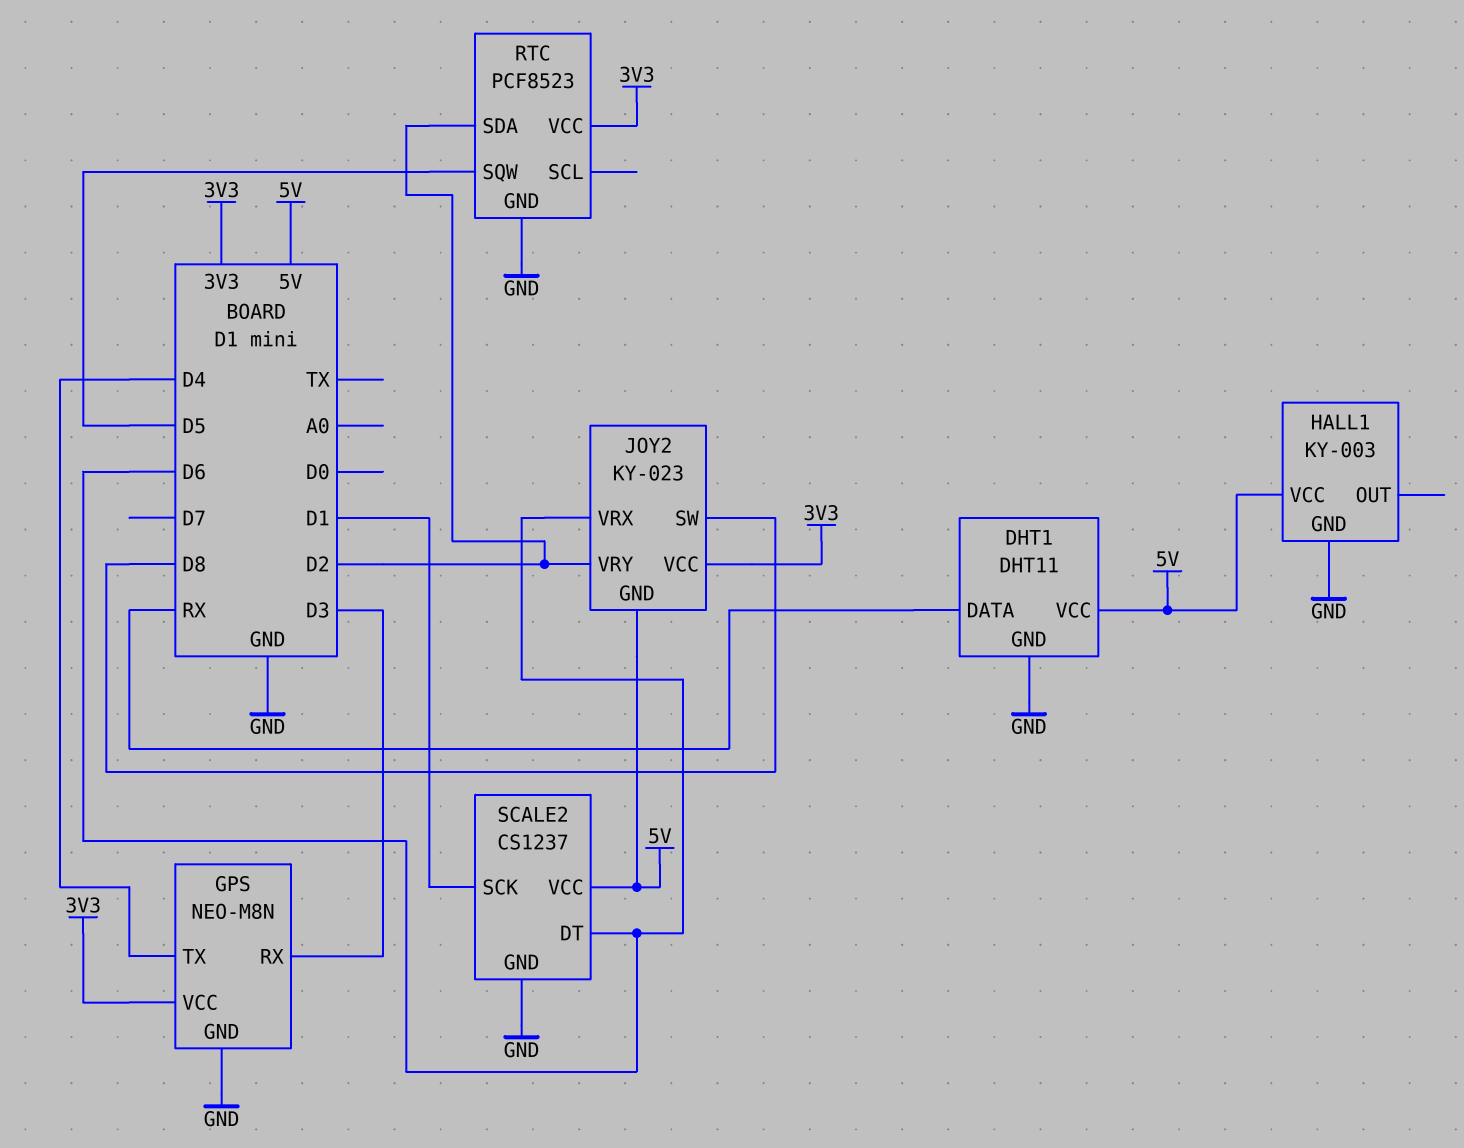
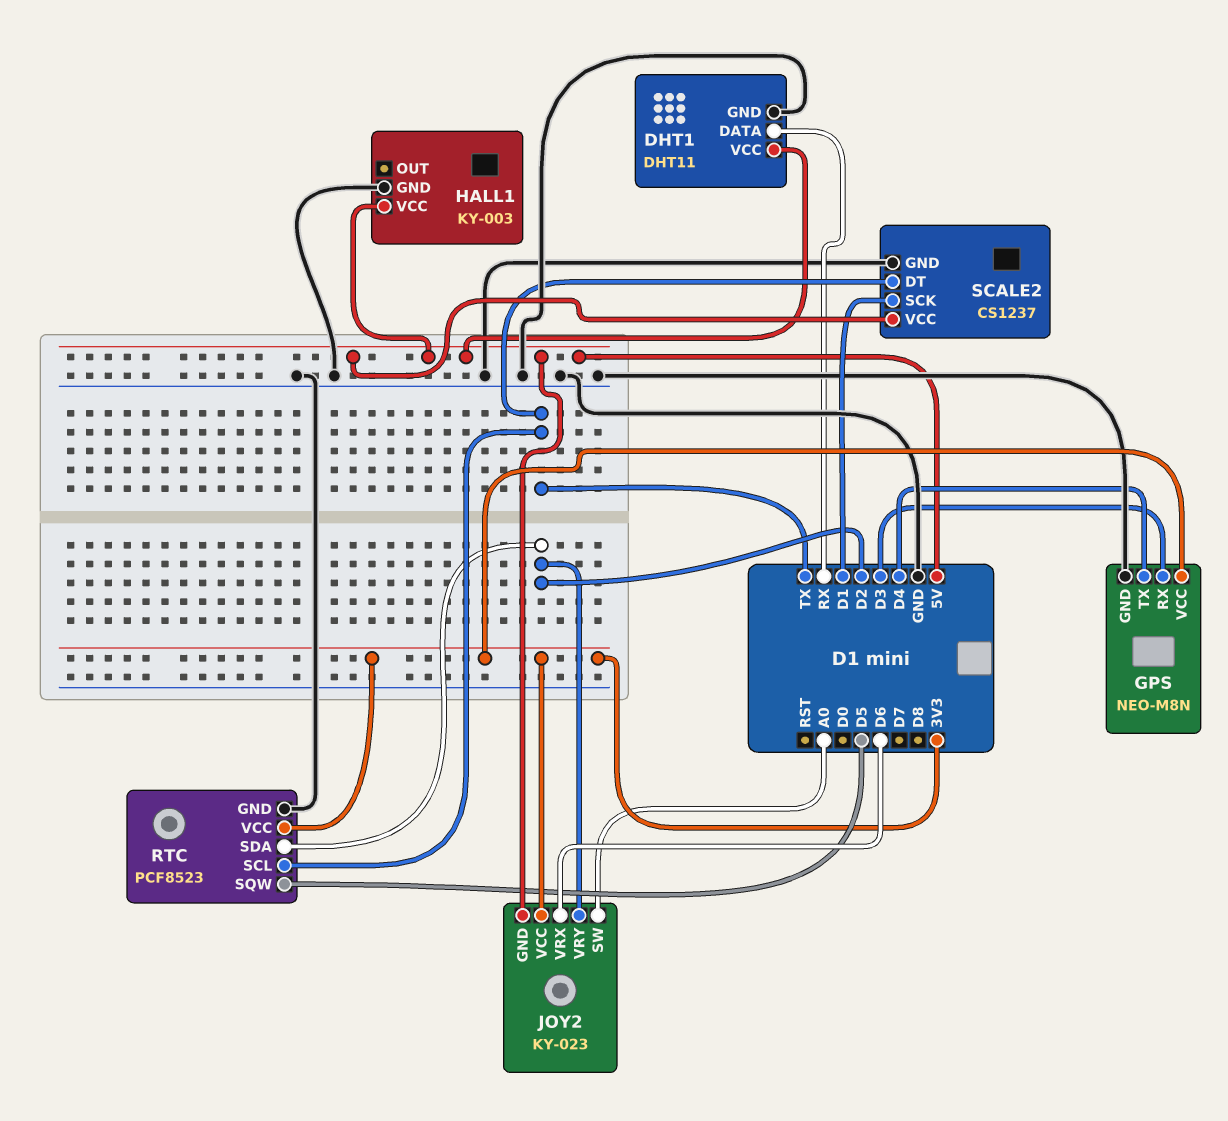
JOY2 pin SW: D8 -> A0
RTC pin SCL: none -> TX
SCALE2 pin DT: D6 -> TX

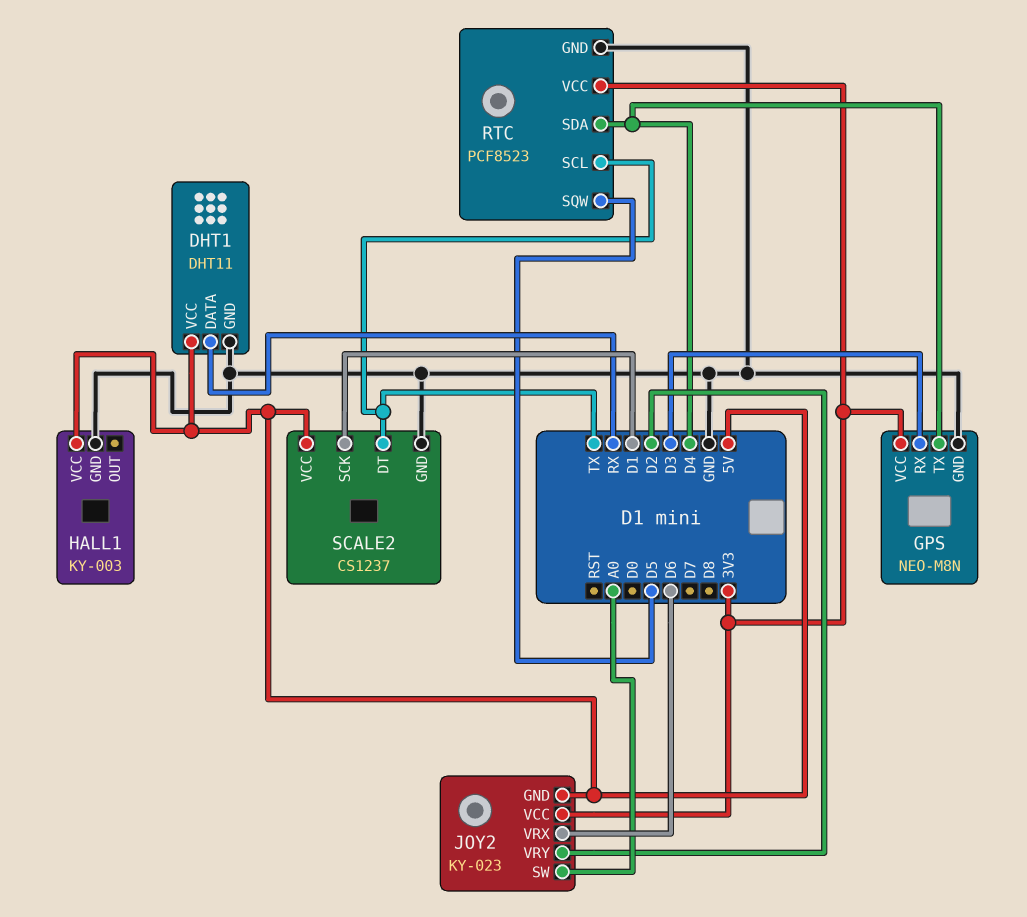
RTC pin SDA: D2 -> D4

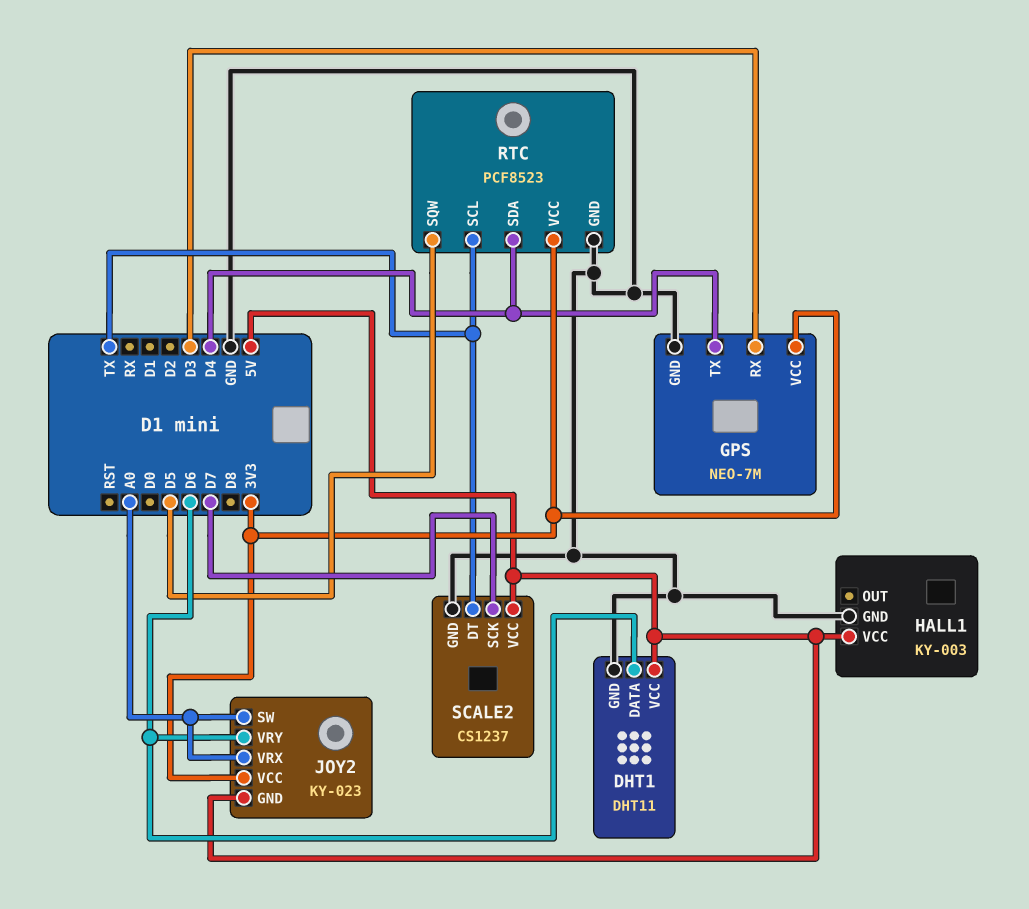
DHT1 pin DATA: RX -> D6
GPS: NEO-M8N -> NEO-7M
JOY2 pin VRX: D6 -> A0
JOY2 pin VRY: D2 -> D6
SCALE2 pin SCK: D1 -> D7

